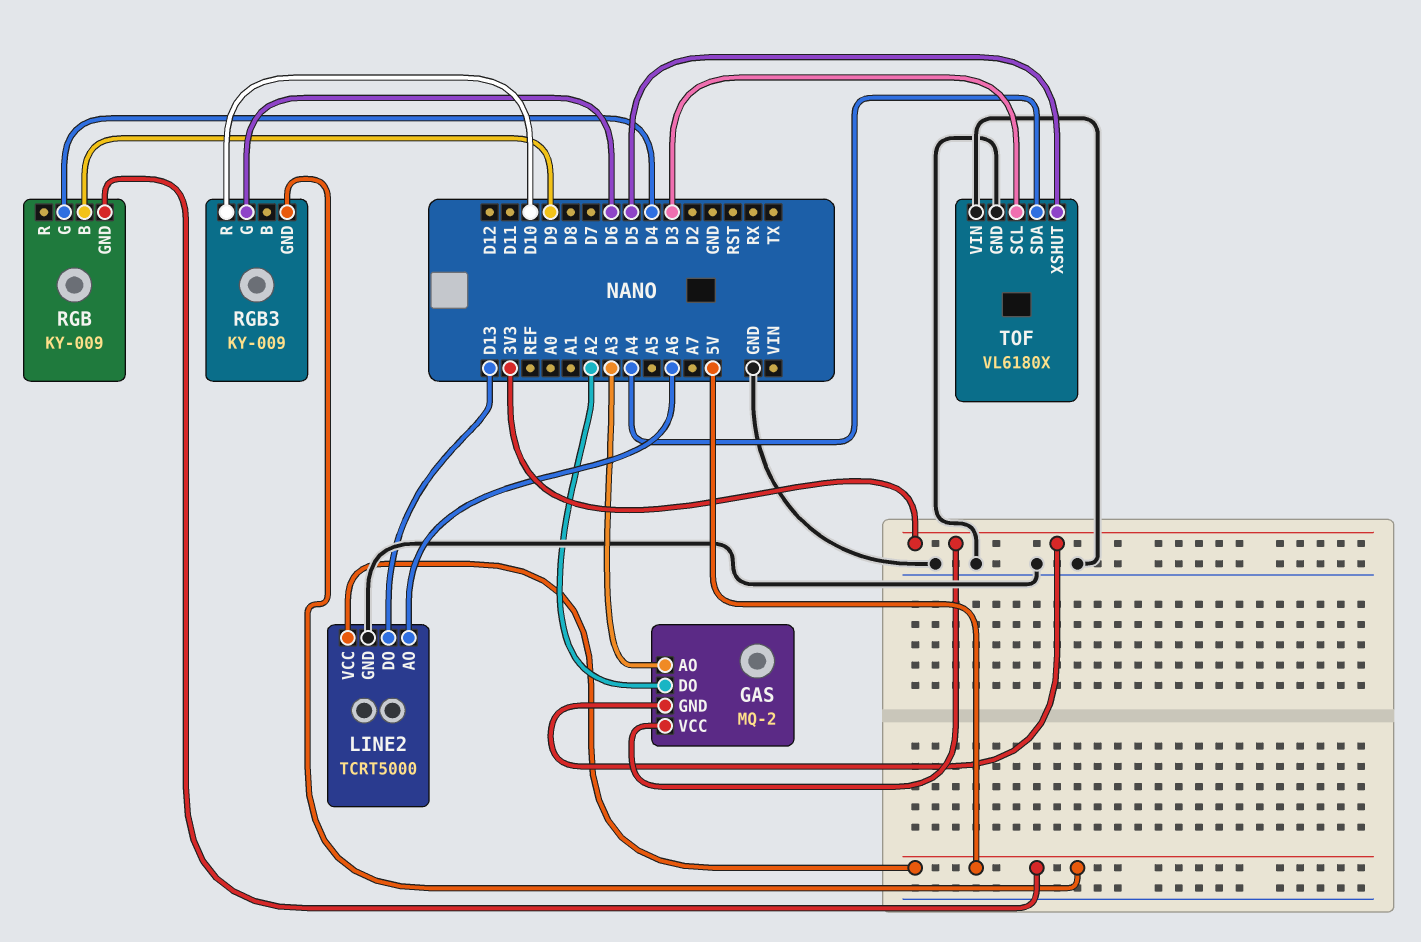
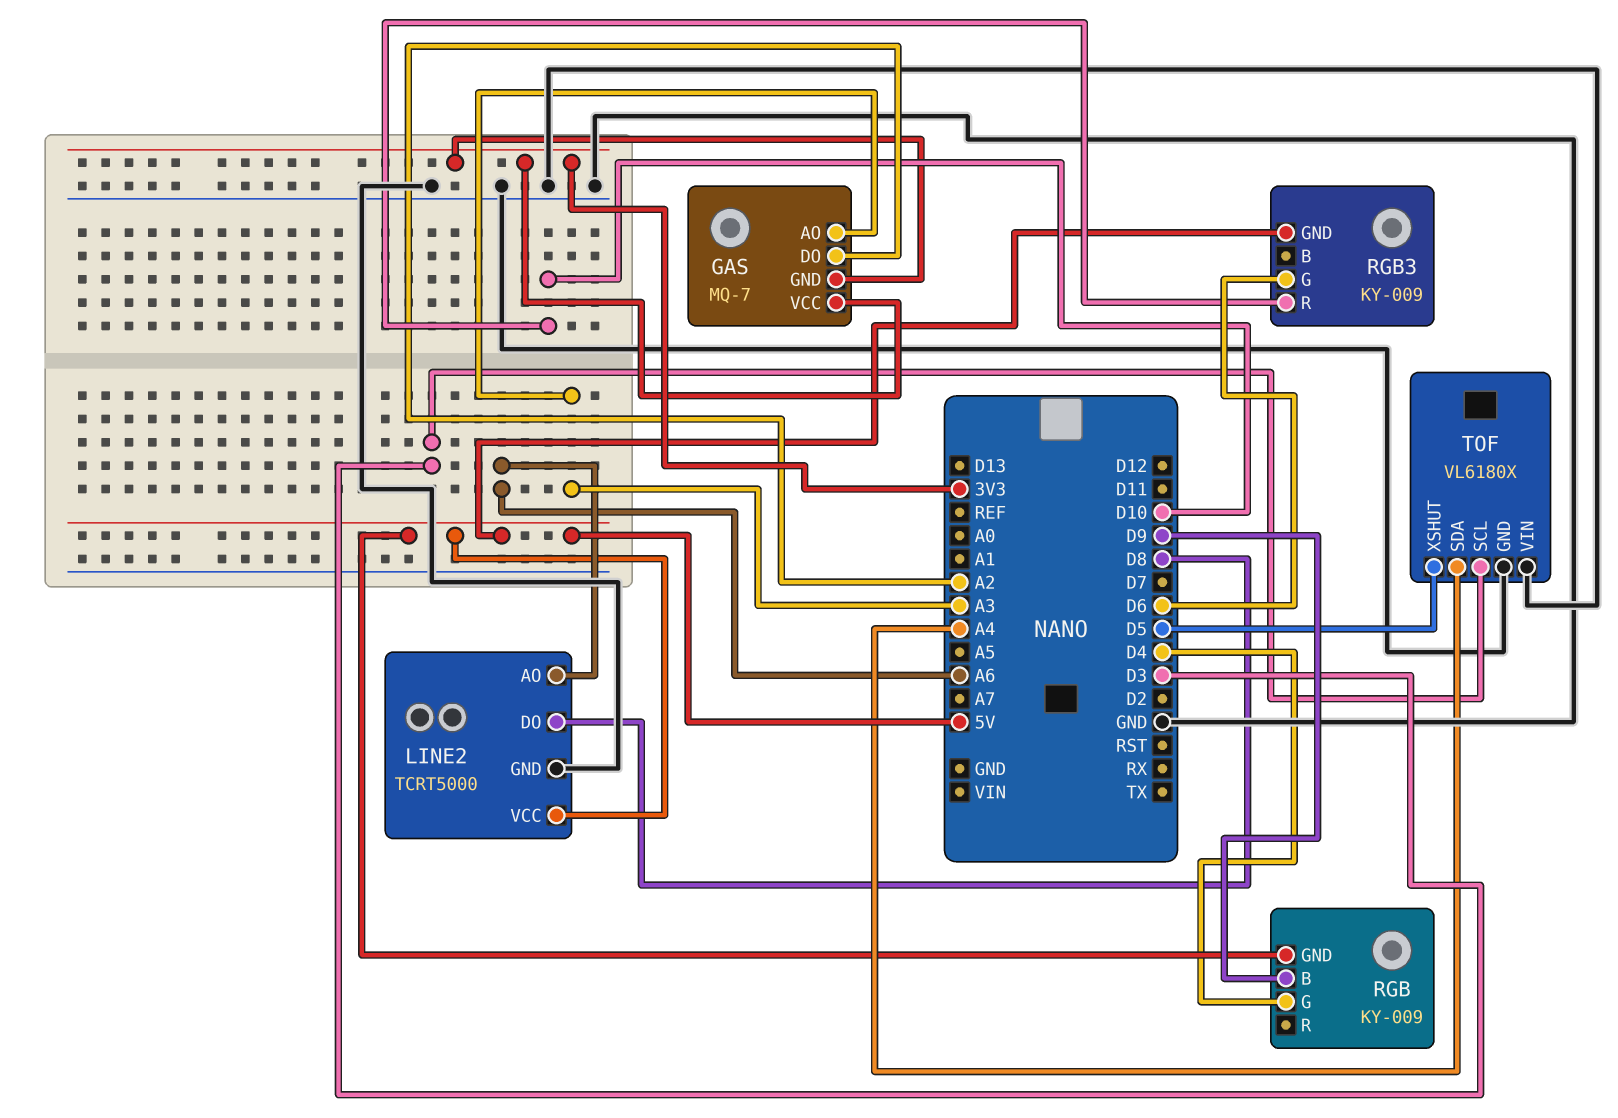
GAS: MQ-2 -> MQ-7
LINE2 pin DO: D13 -> D8

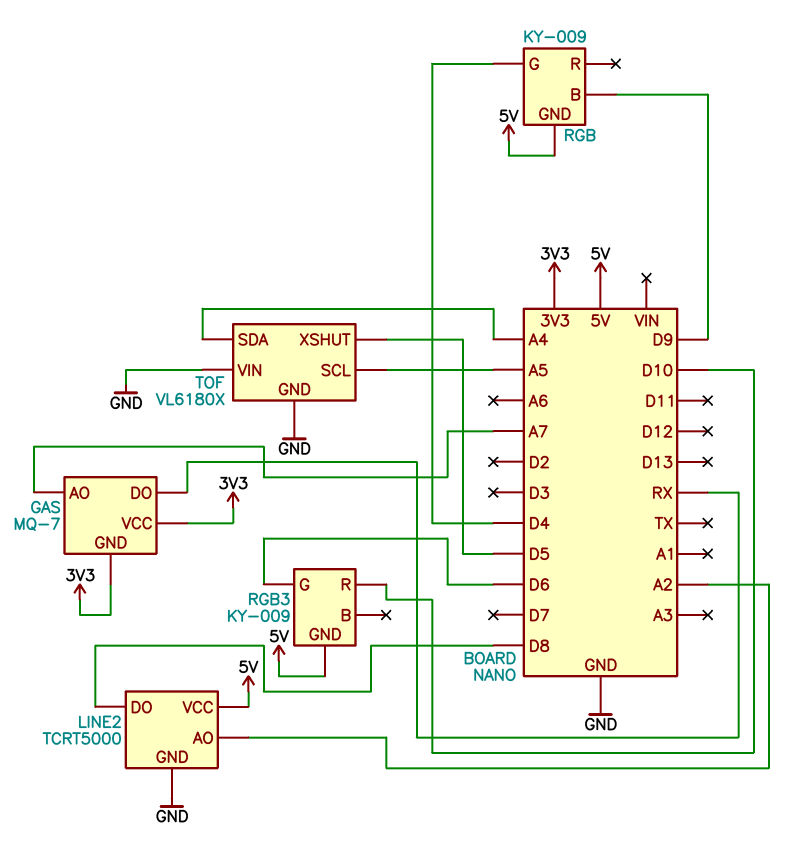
GAS pin AO: A3 -> A7
GAS pin DO: A2 -> RX
LINE2 pin AO: A6 -> A2
TOF pin SCL: D3 -> A5

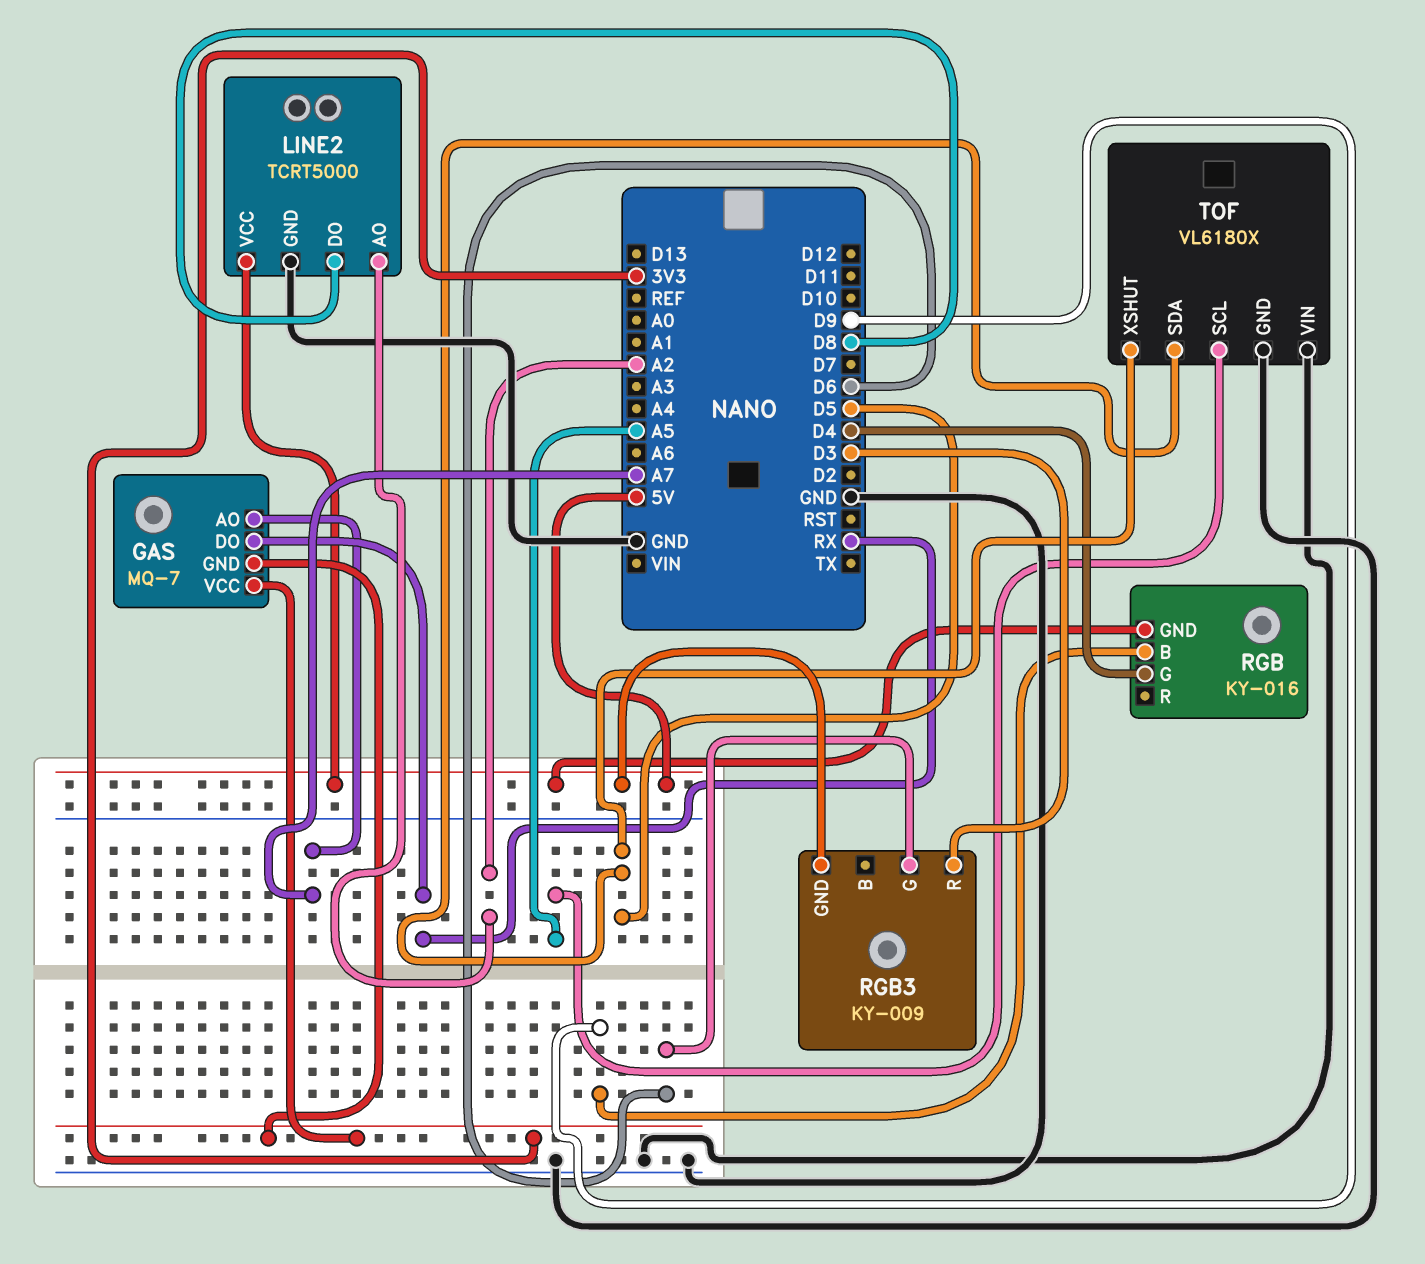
RGB: KY-009 -> KY-016
RGB3 pin R: D10 -> D3
TOF pin SDA: A4 -> D5

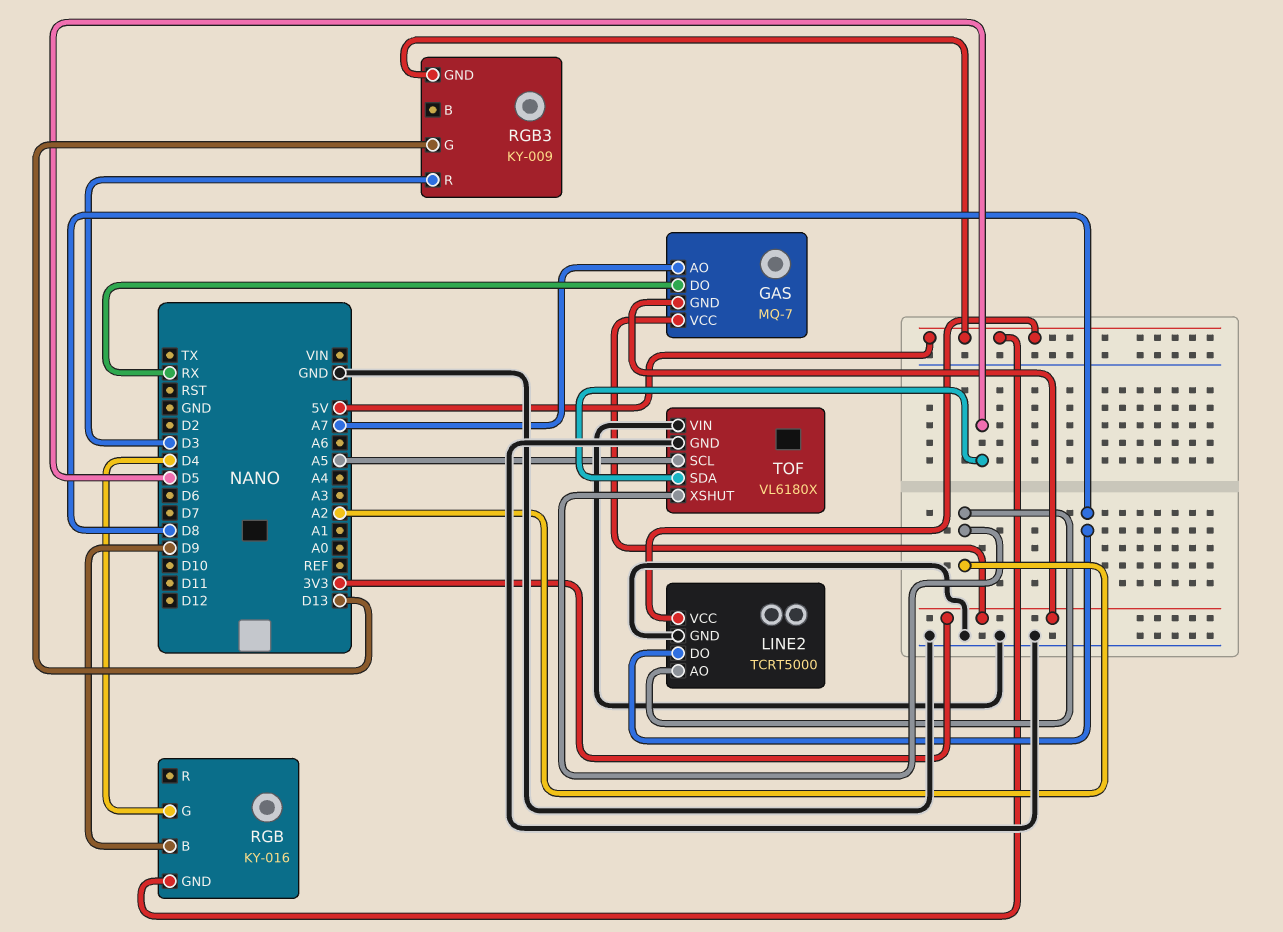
RGB3 pin G: D6 -> D13
TOF pin XSHUT: D5 -> A2

